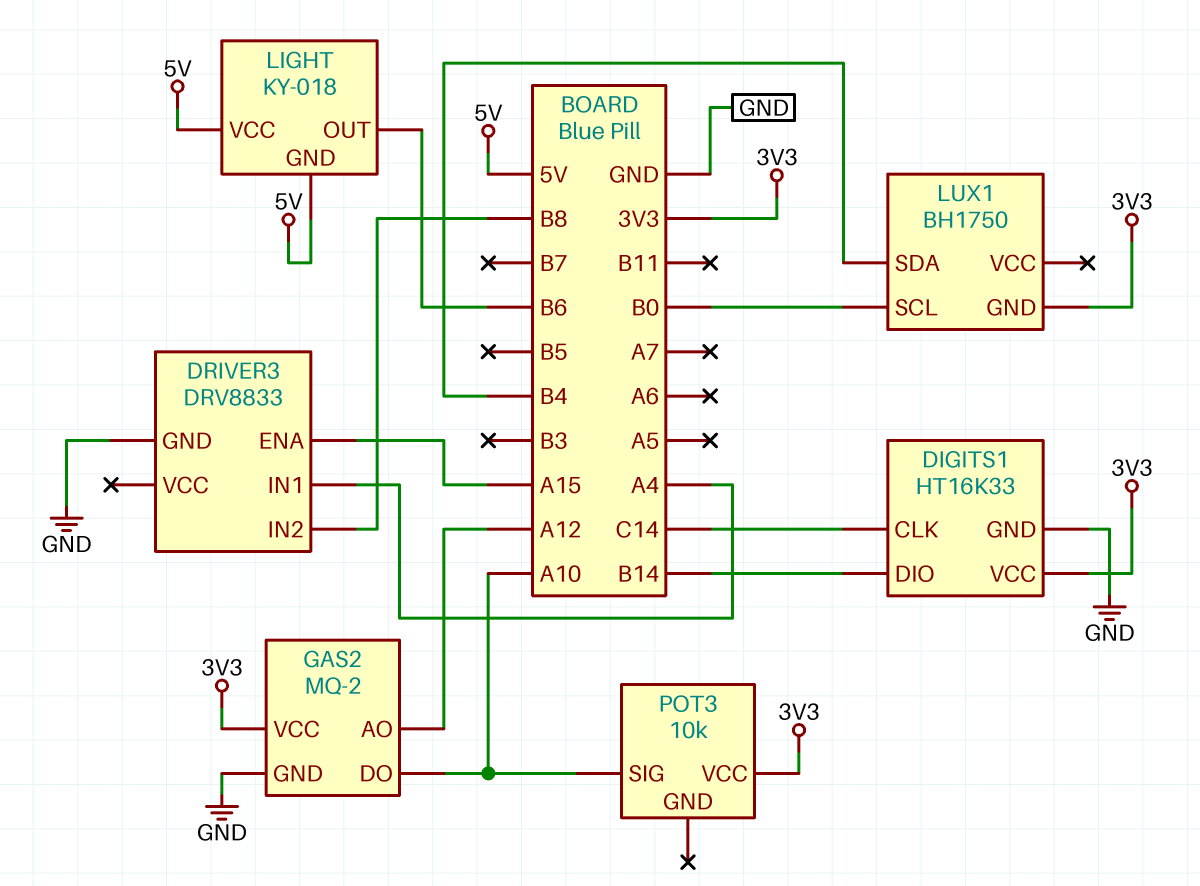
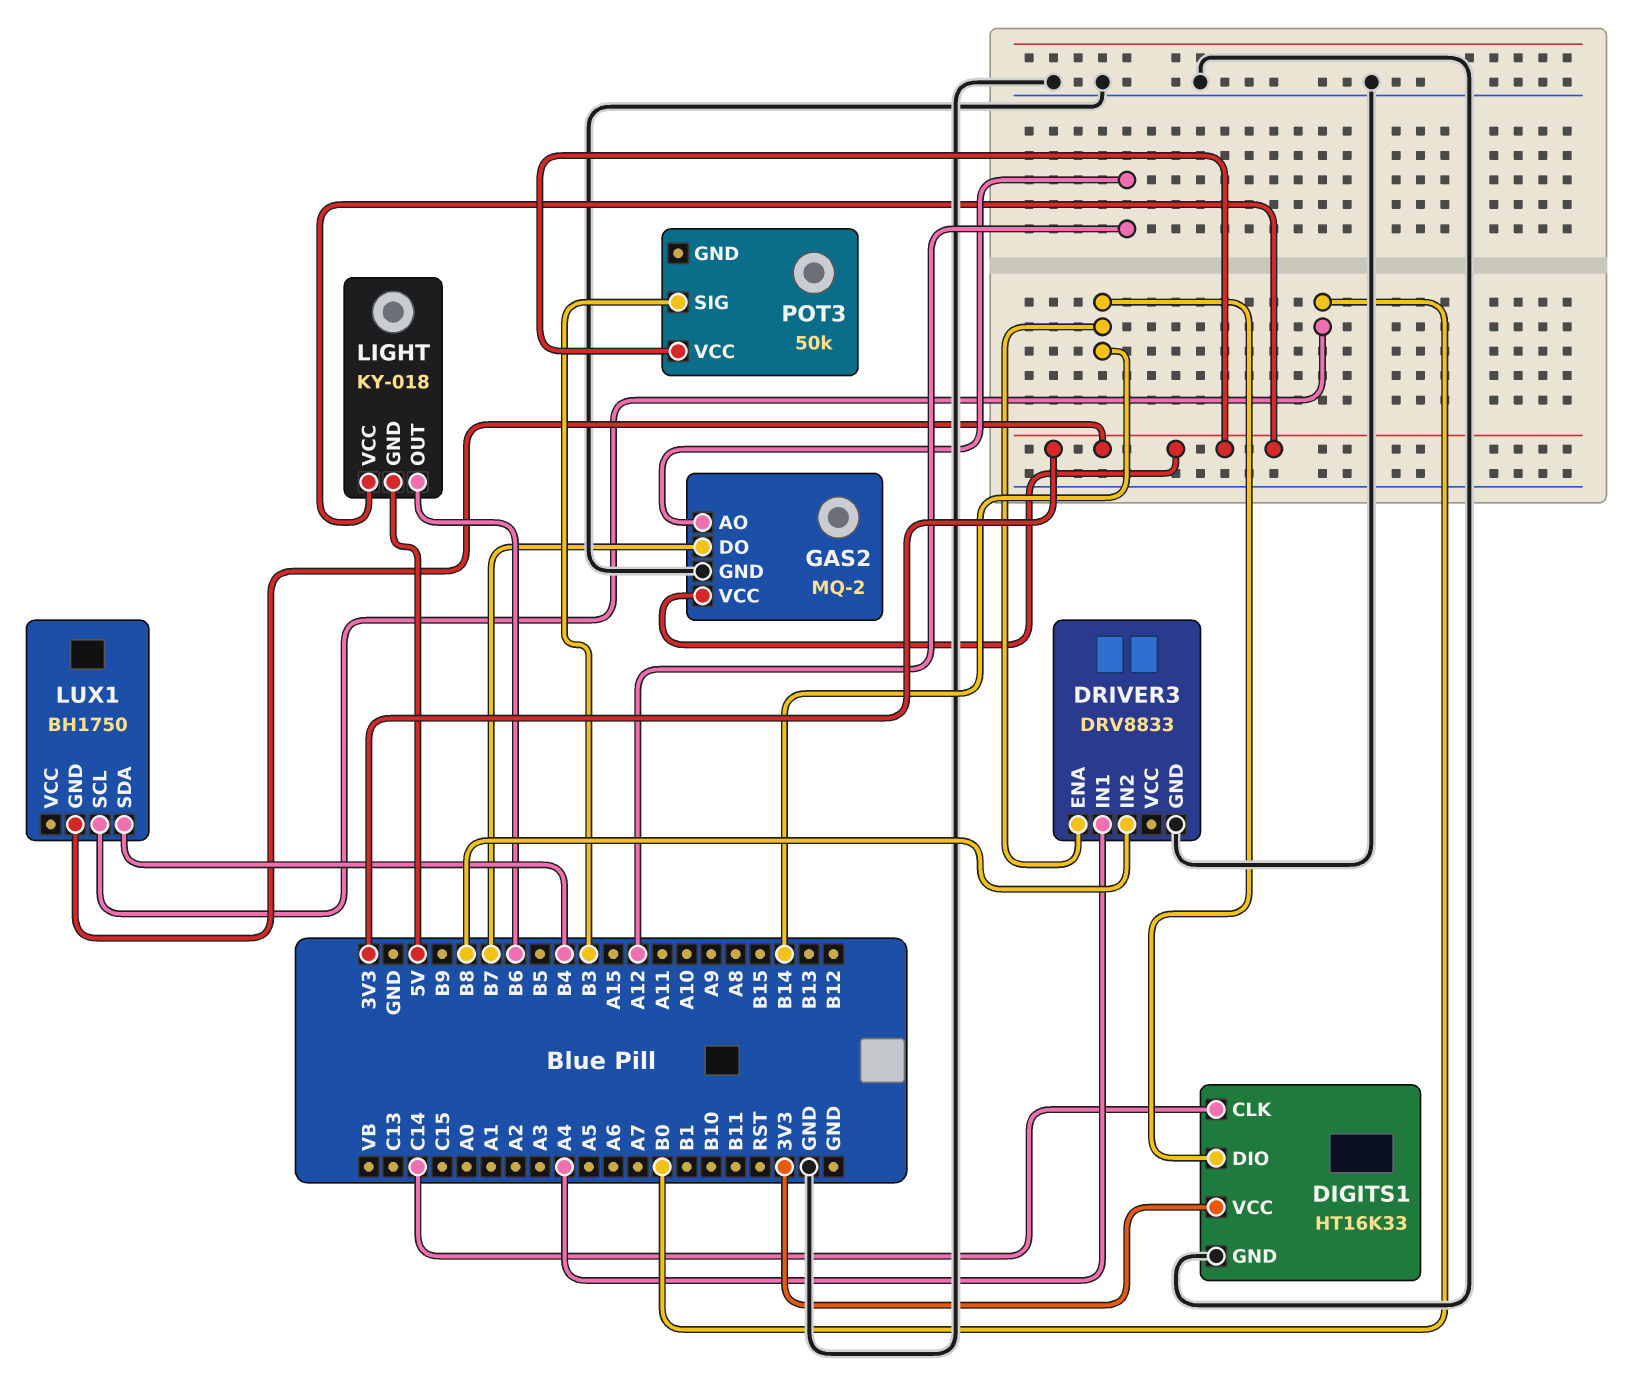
DRIVER3 pin ENA: A15 -> B14
GAS2 pin DO: A10 -> B7
LIGHT pin VCC: 5V -> 3V3
POT3: 10k -> 50k
POT3 pin SIG: A10 -> B3

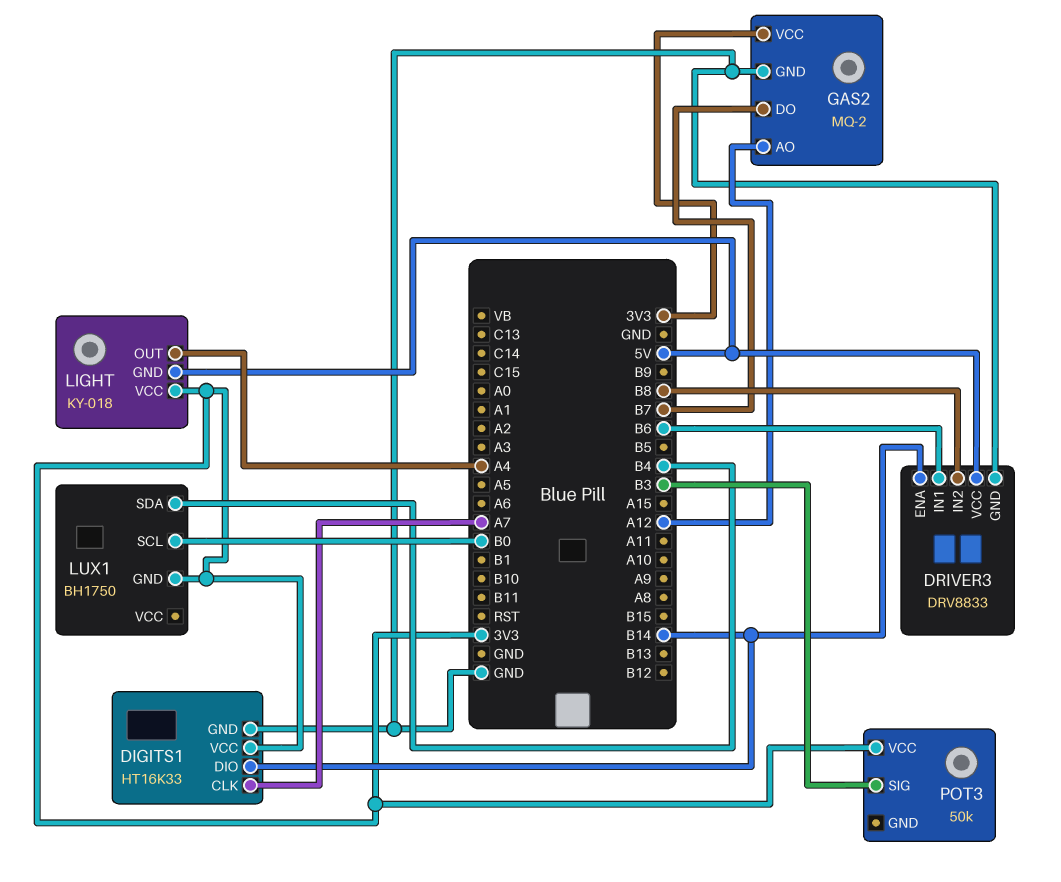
DIGITS1 pin CLK: C14 -> A7
DRIVER3 pin IN1: A4 -> B6
DRIVER3 pin VCC: none -> 5V
LIGHT pin OUT: B6 -> A4

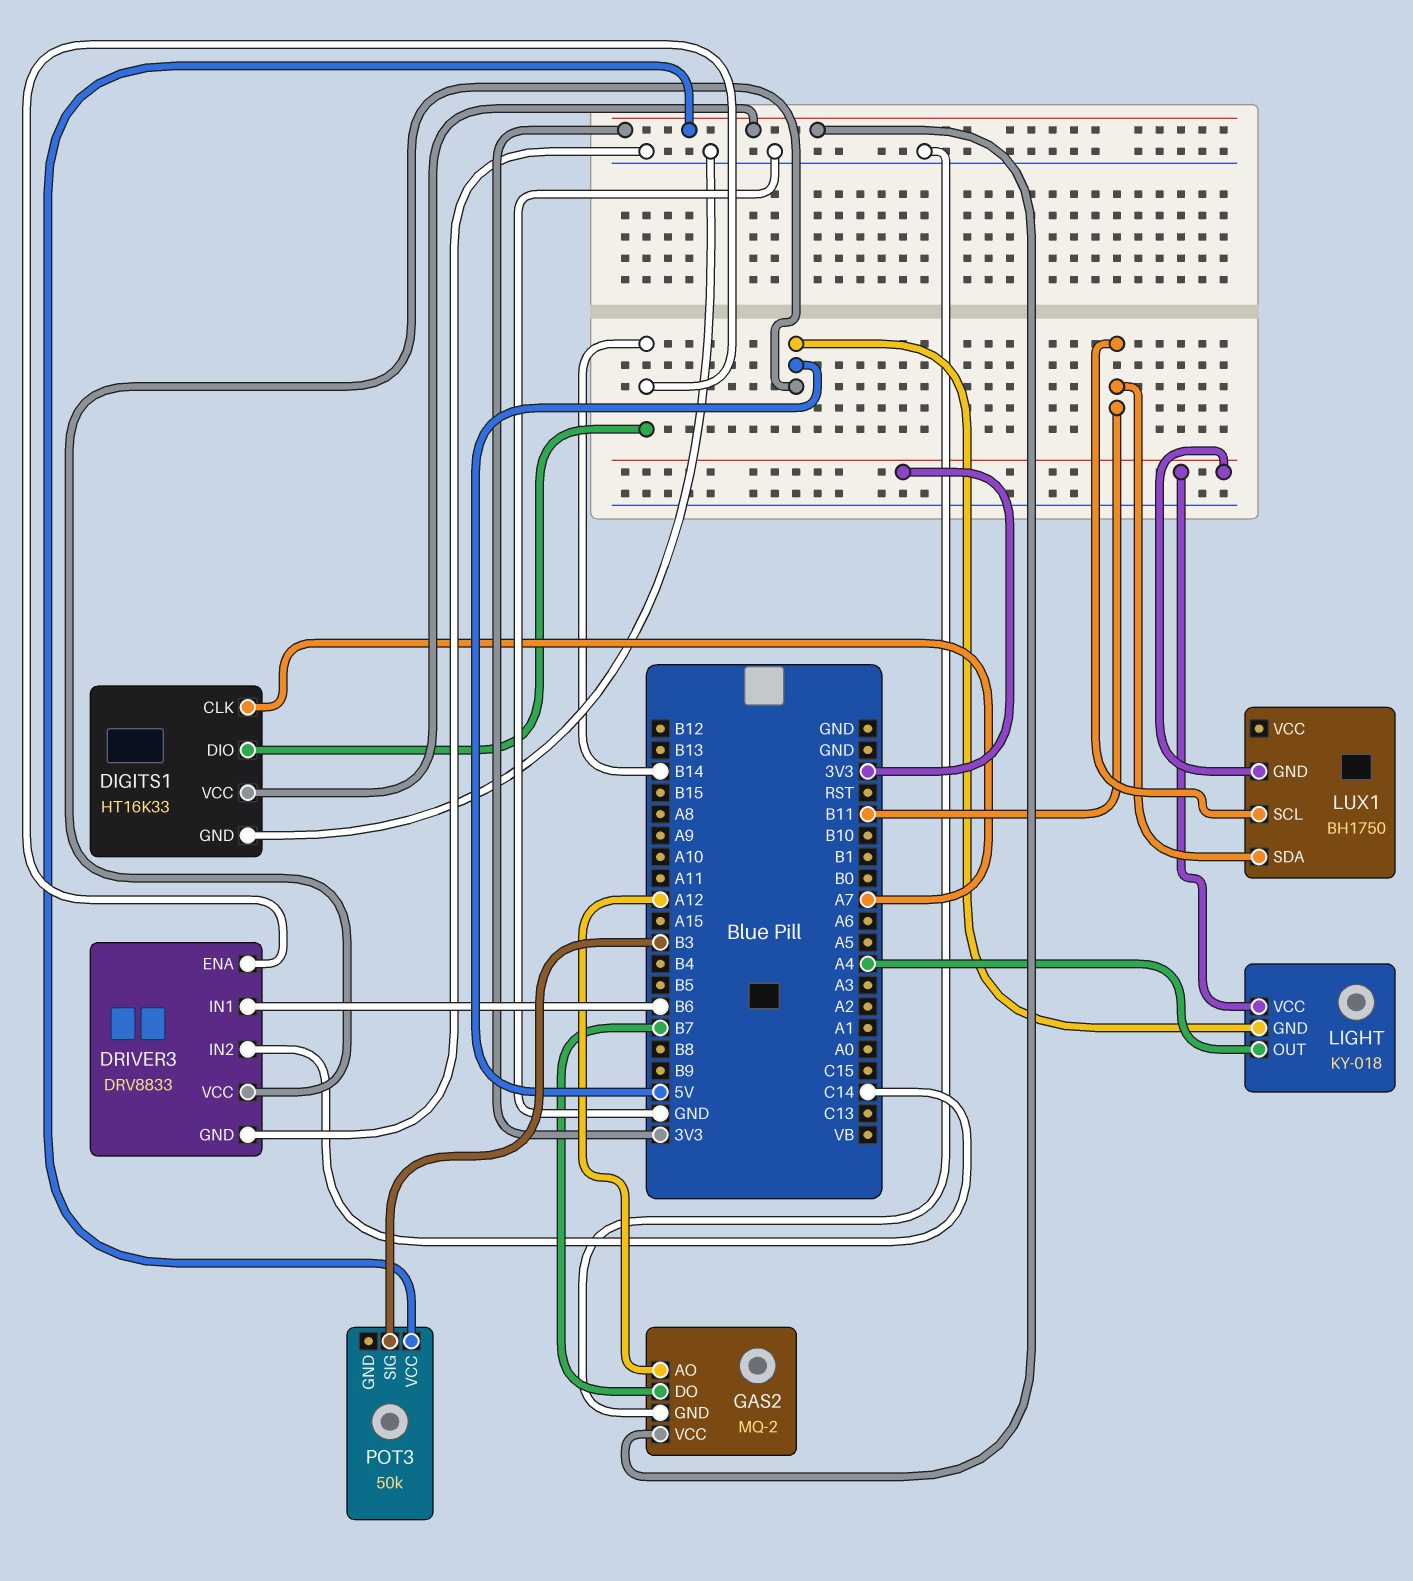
DRIVER3 pin IN2: B8 -> C14
LUX1 pin SCL: B0 -> B11
LUX1 pin SDA: B4 -> B11

